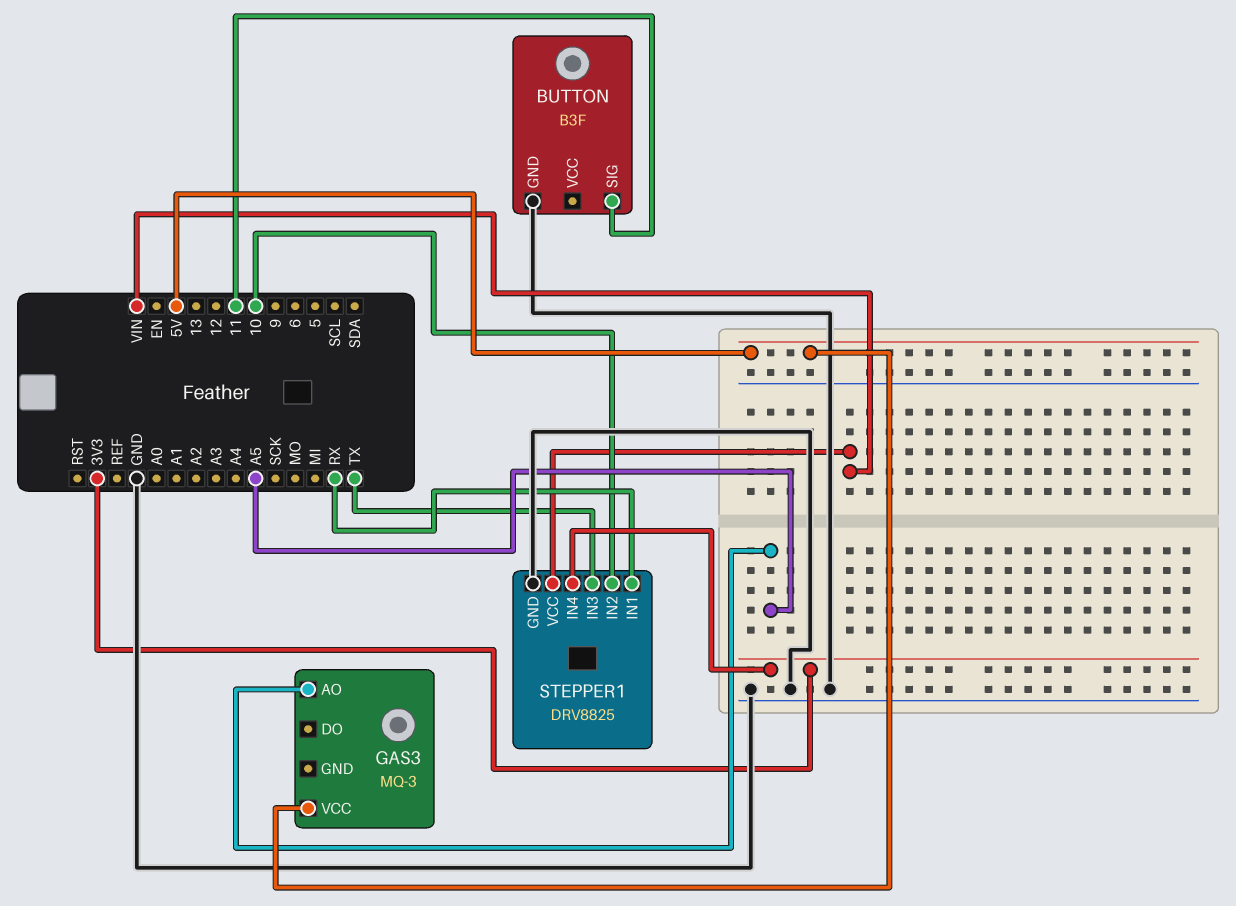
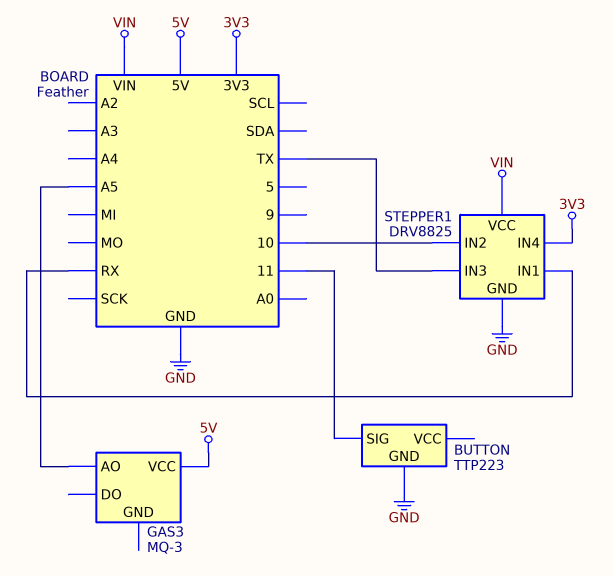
BUTTON: B3F -> TTP223

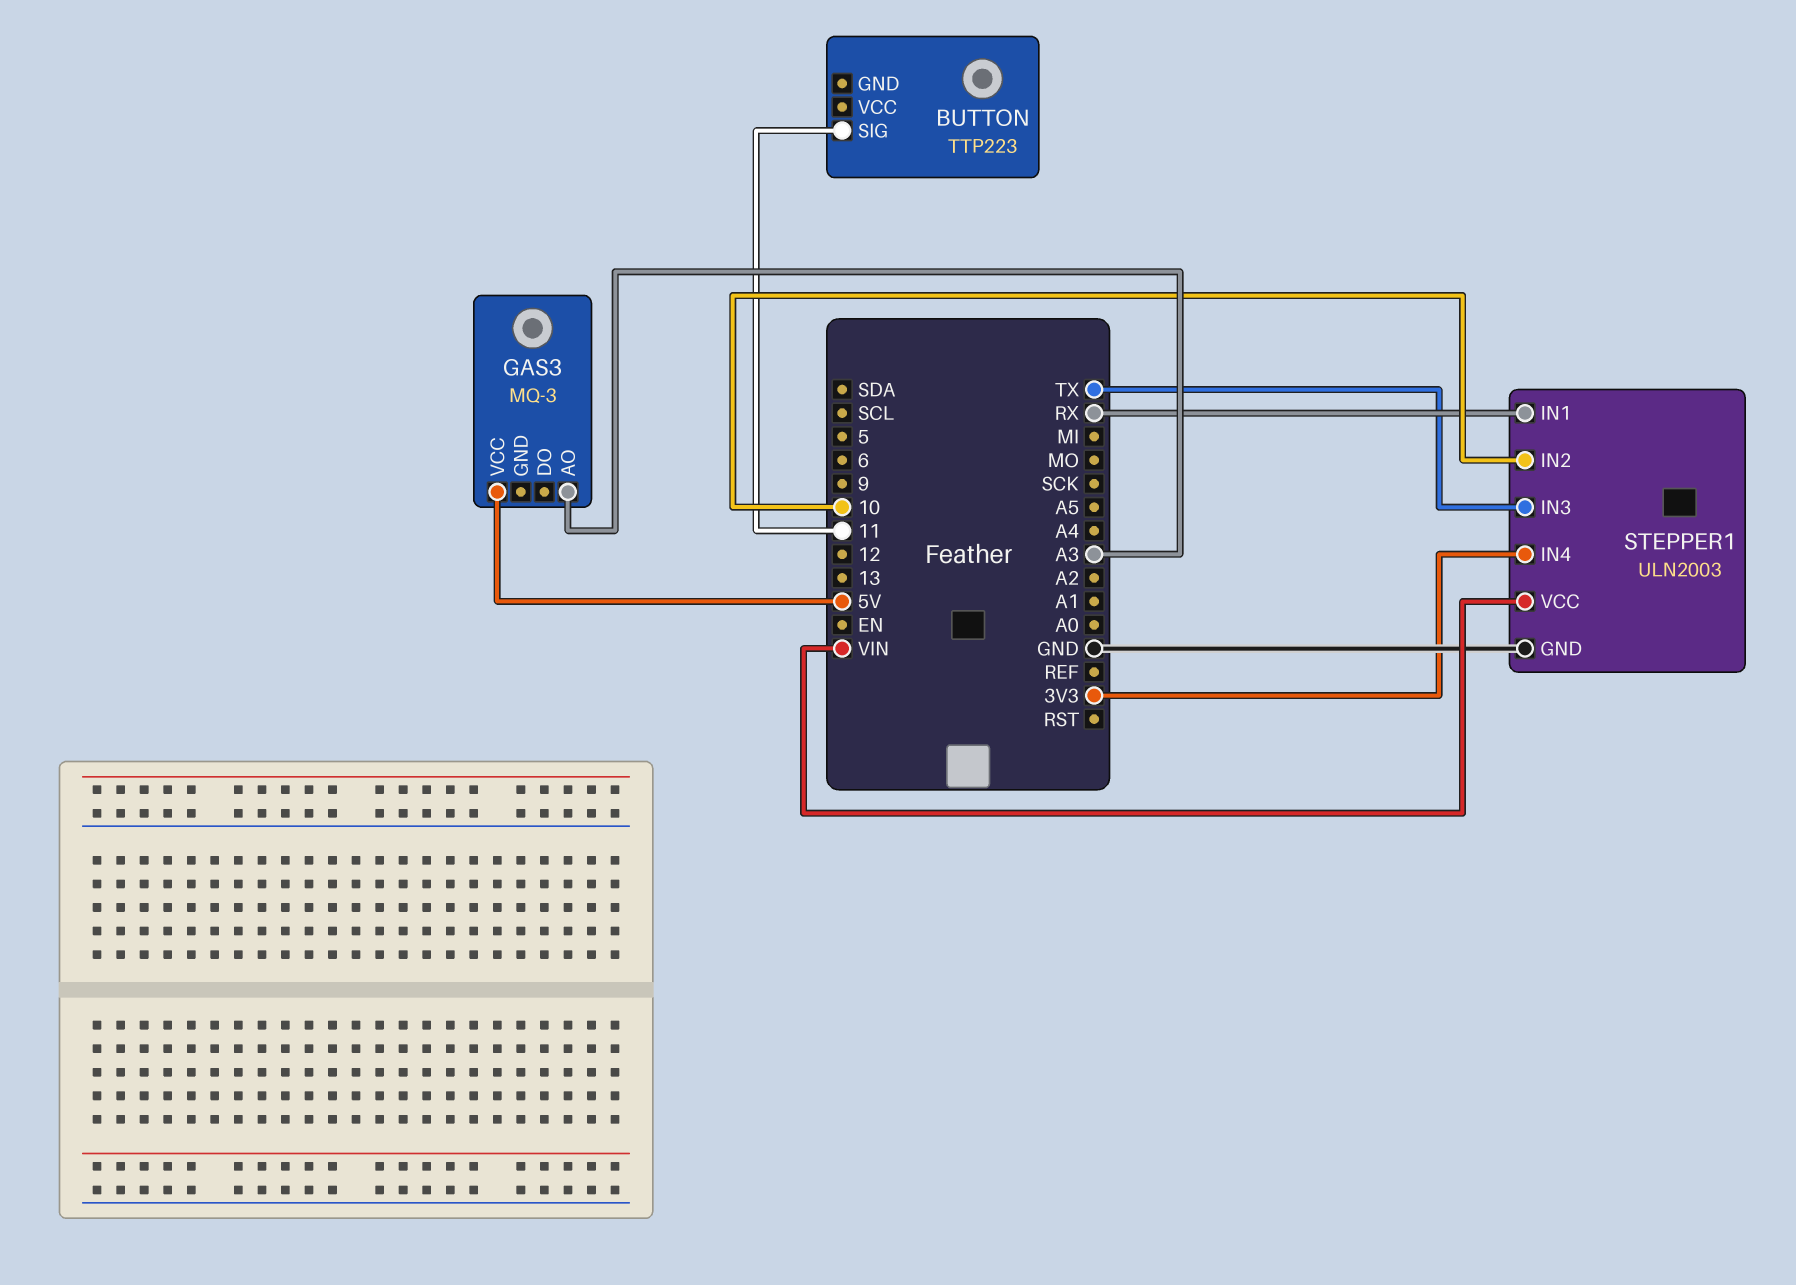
BUTTON pin GND: GND -> none
GAS3 pin AO: A5 -> A3
STEPPER1: DRV8825 -> ULN2003

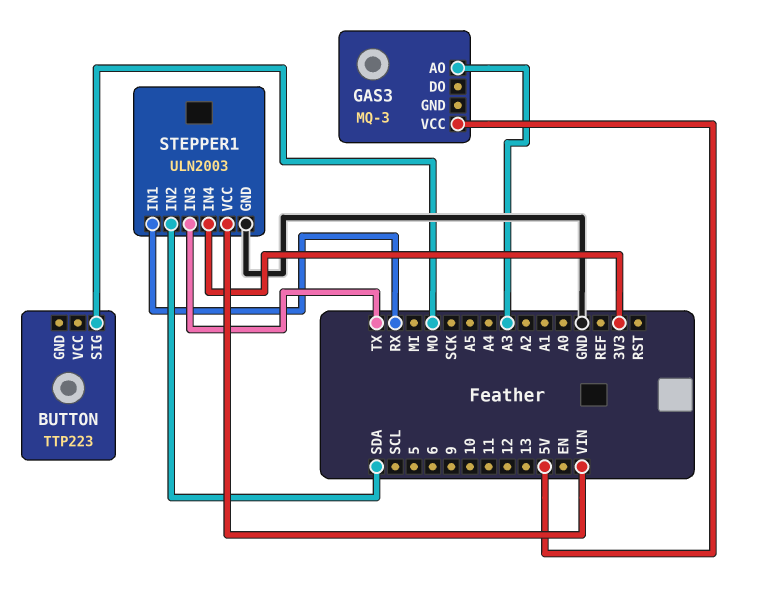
BUTTON pin SIG: 11 -> MO
STEPPER1 pin IN2: 10 -> SDA

